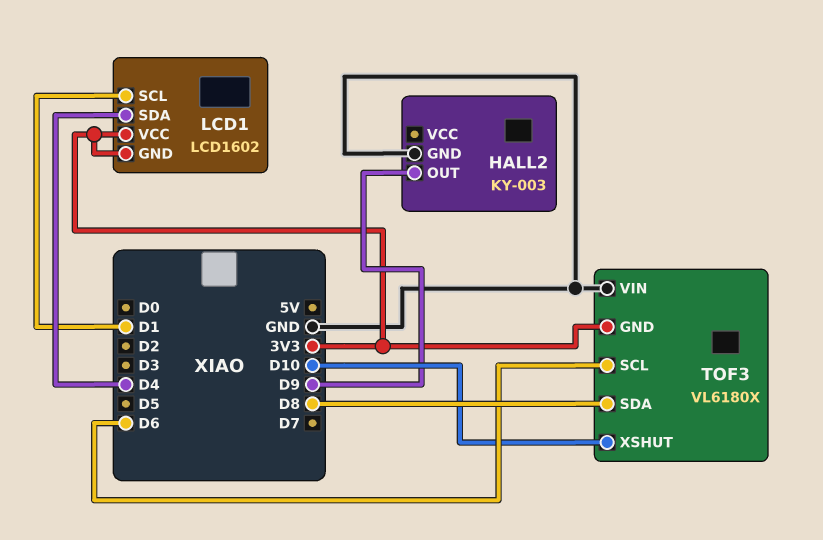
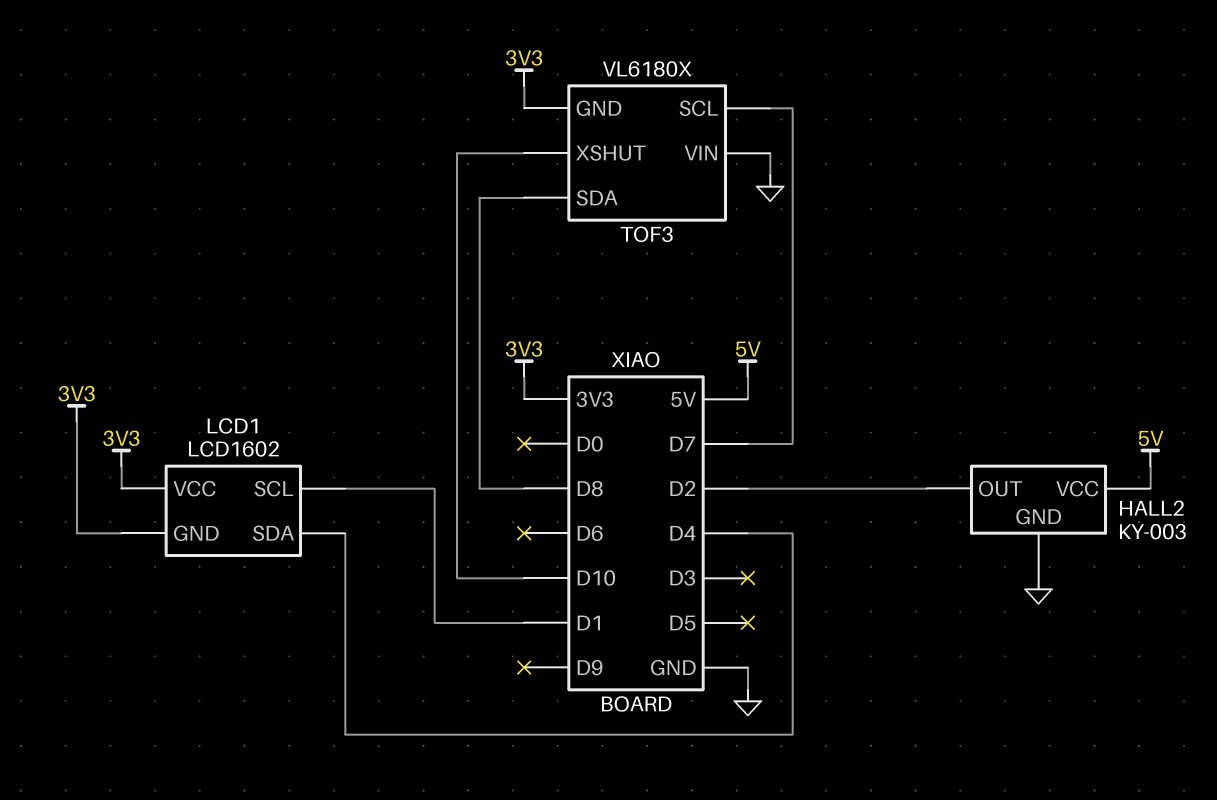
HALL2 pin OUT: D9 -> D2
HALL2 pin VCC: none -> 5V
TOF3 pin SCL: D6 -> D7

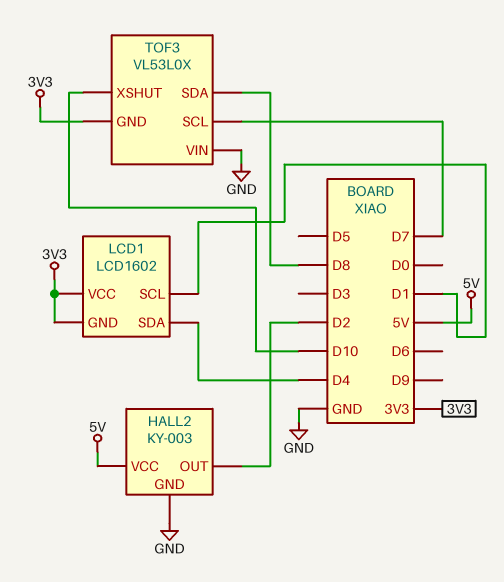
TOF3: VL6180X -> VL53L0X

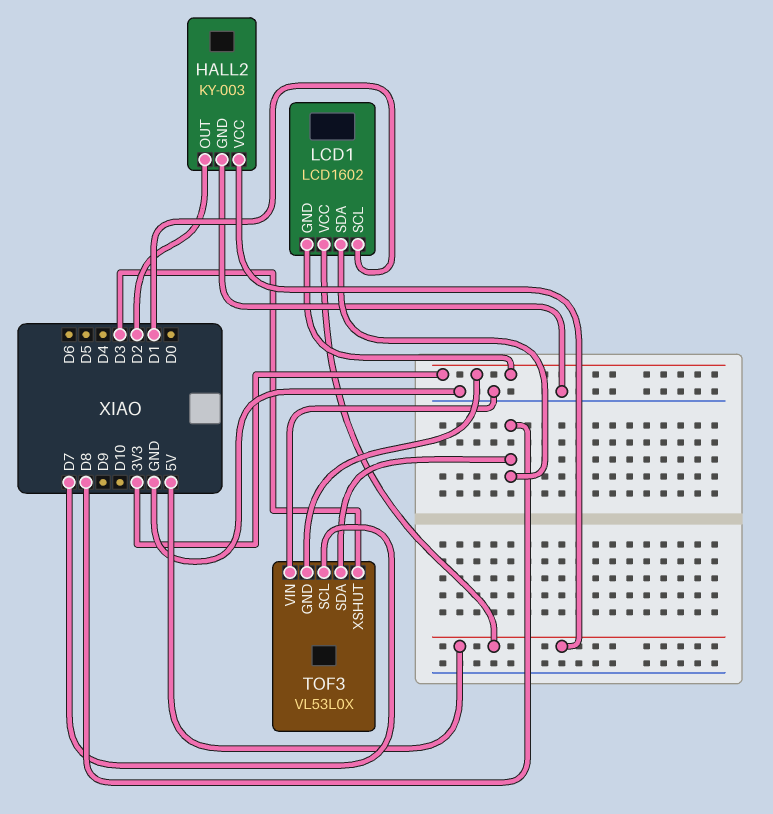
LCD1 pin SDA: D4 -> D8
LCD1 pin VCC: 3V3 -> 5V
TOF3 pin XSHUT: D10 -> D3

